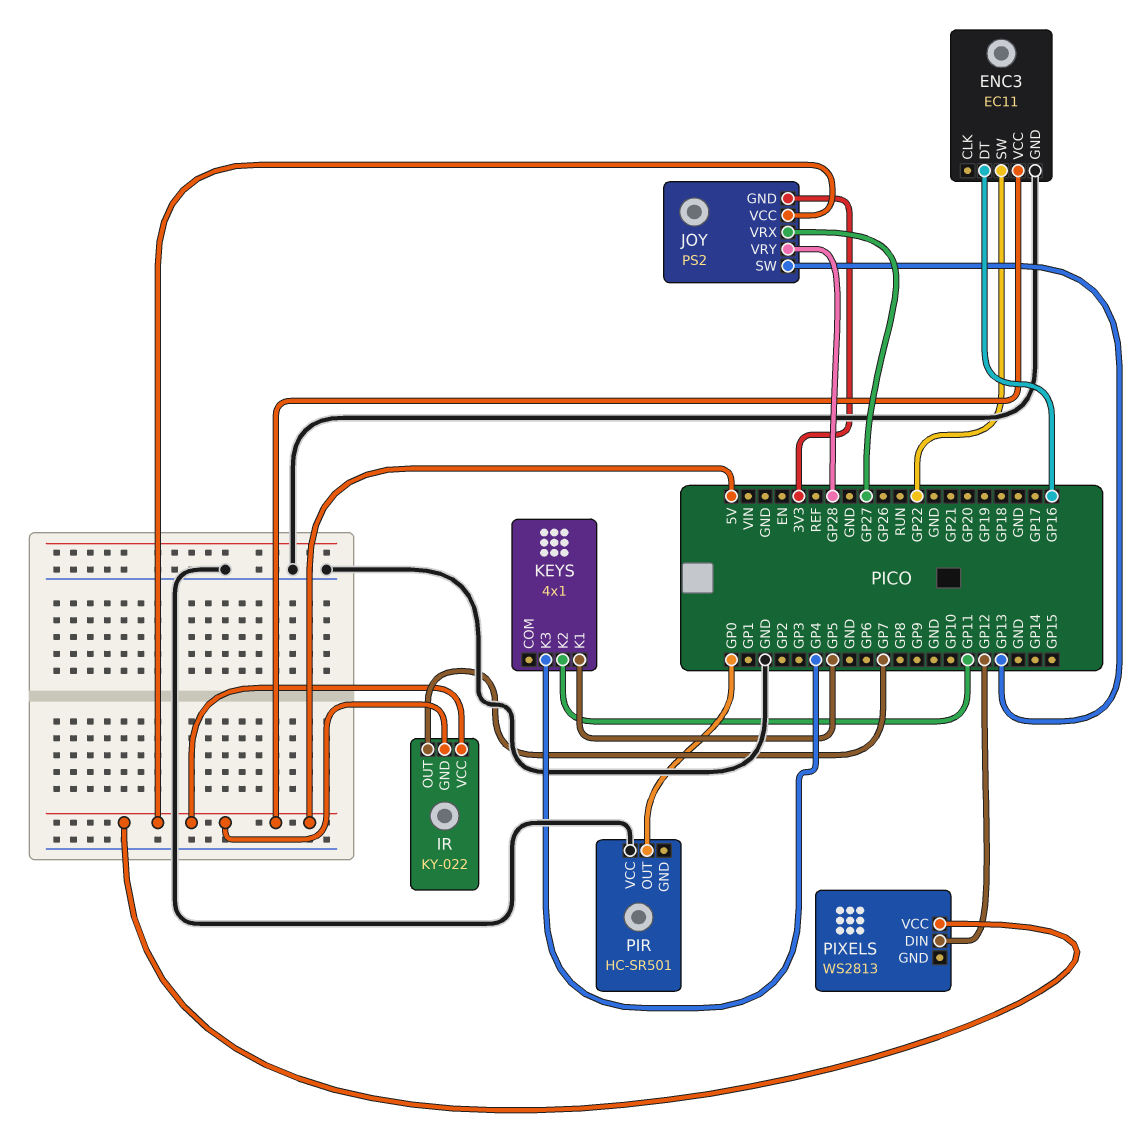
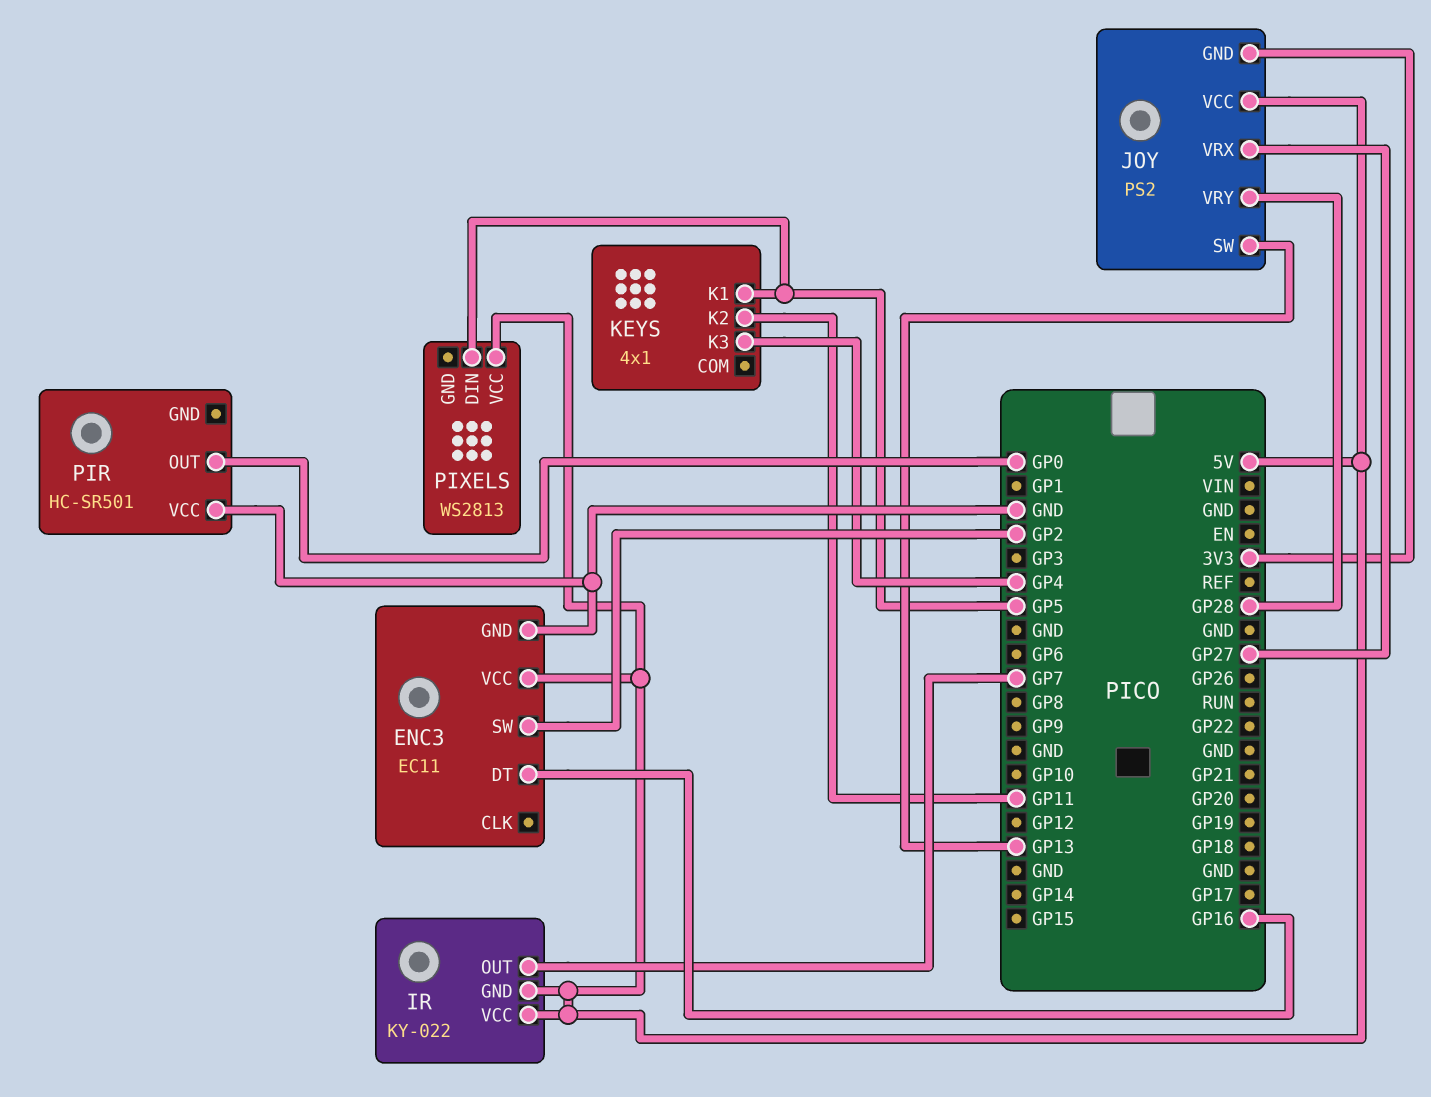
ENC3 pin SW: GP22 -> GP2
PIXELS pin DIN: GP12 -> GP5

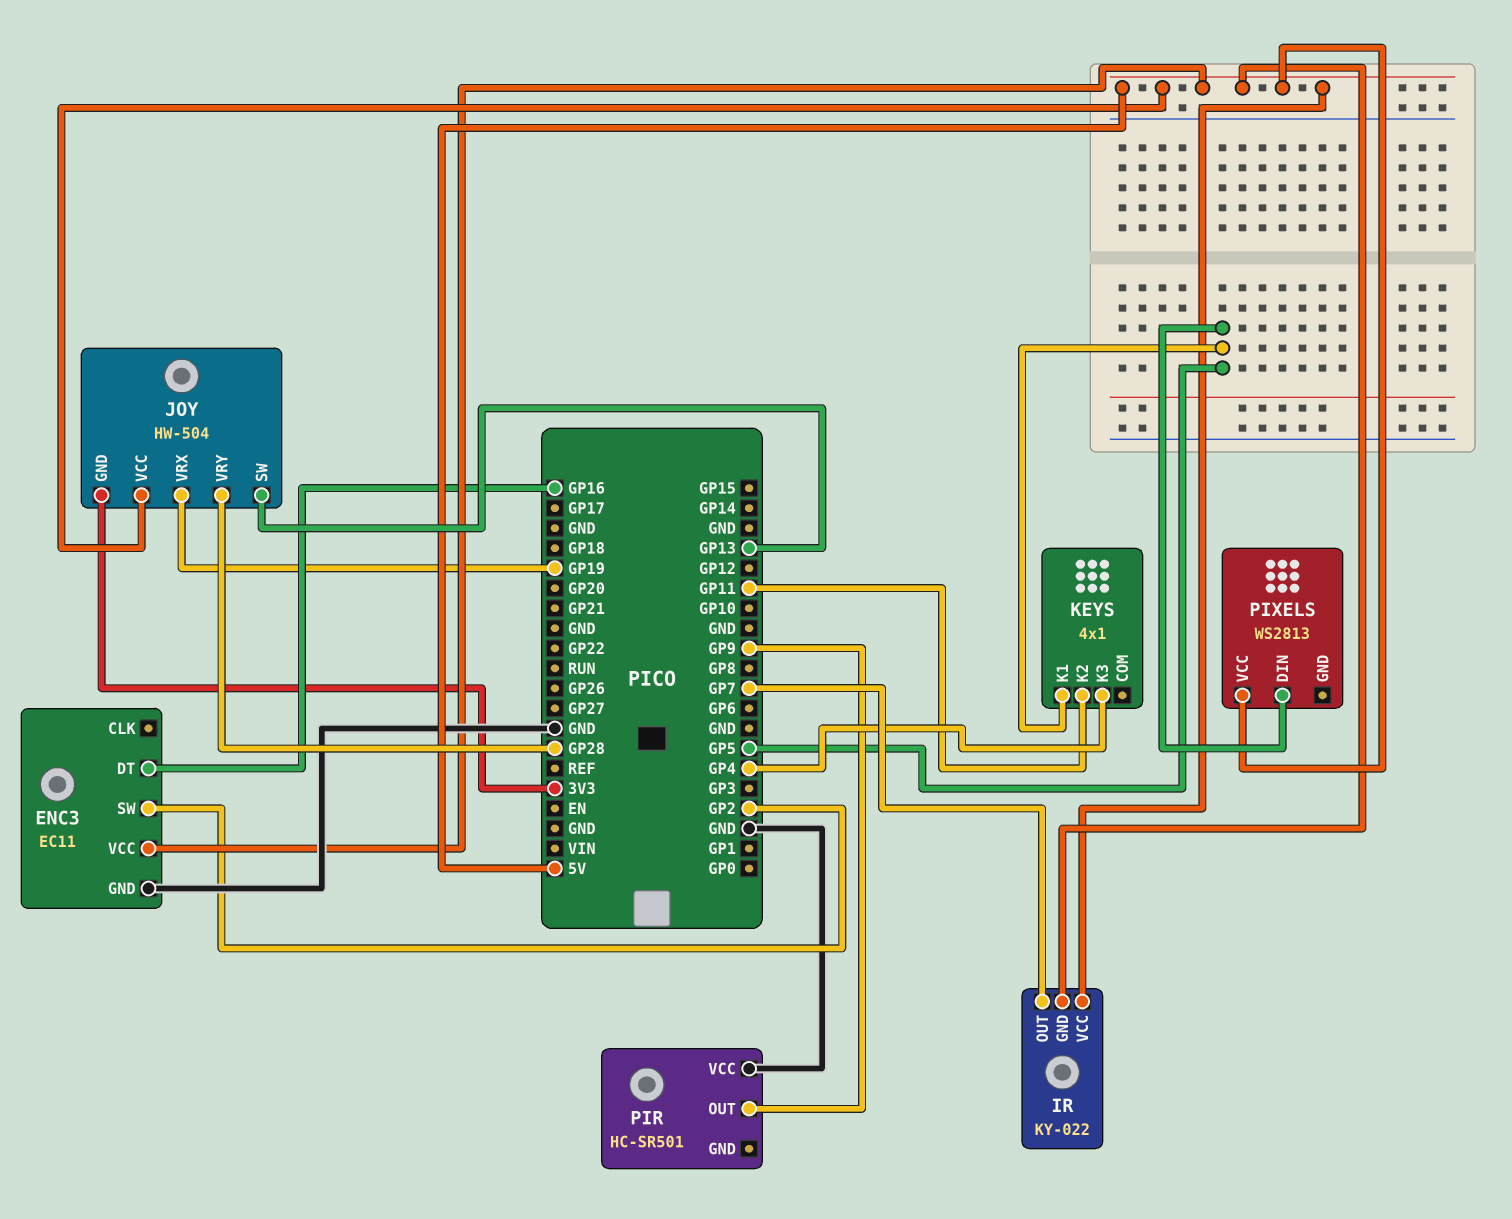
JOY: PS2 -> HW-504
JOY pin VRX: GP27 -> GP19
PIR pin OUT: GP0 -> GP9

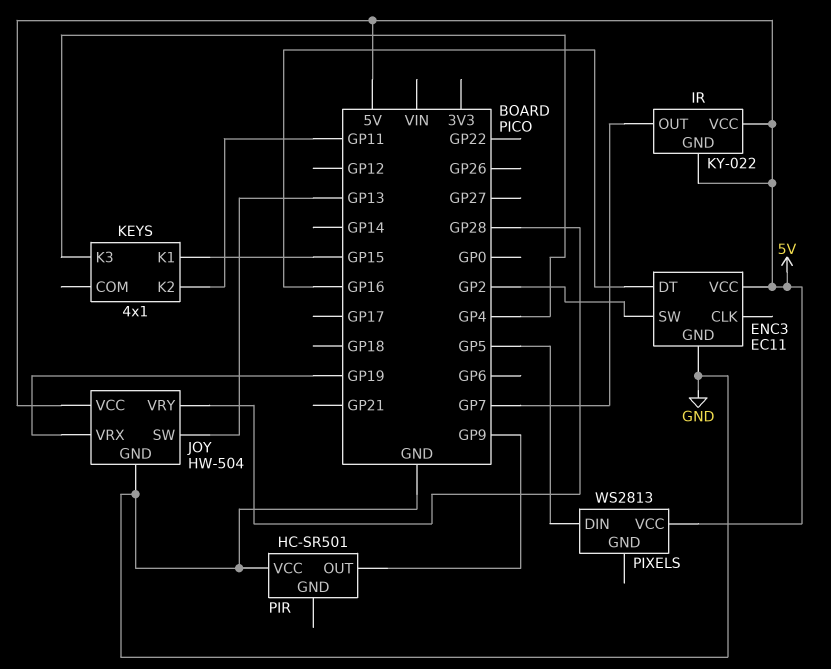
JOY pin GND: 3V3 -> GND
KEYS pin K1: GP5 -> GP15

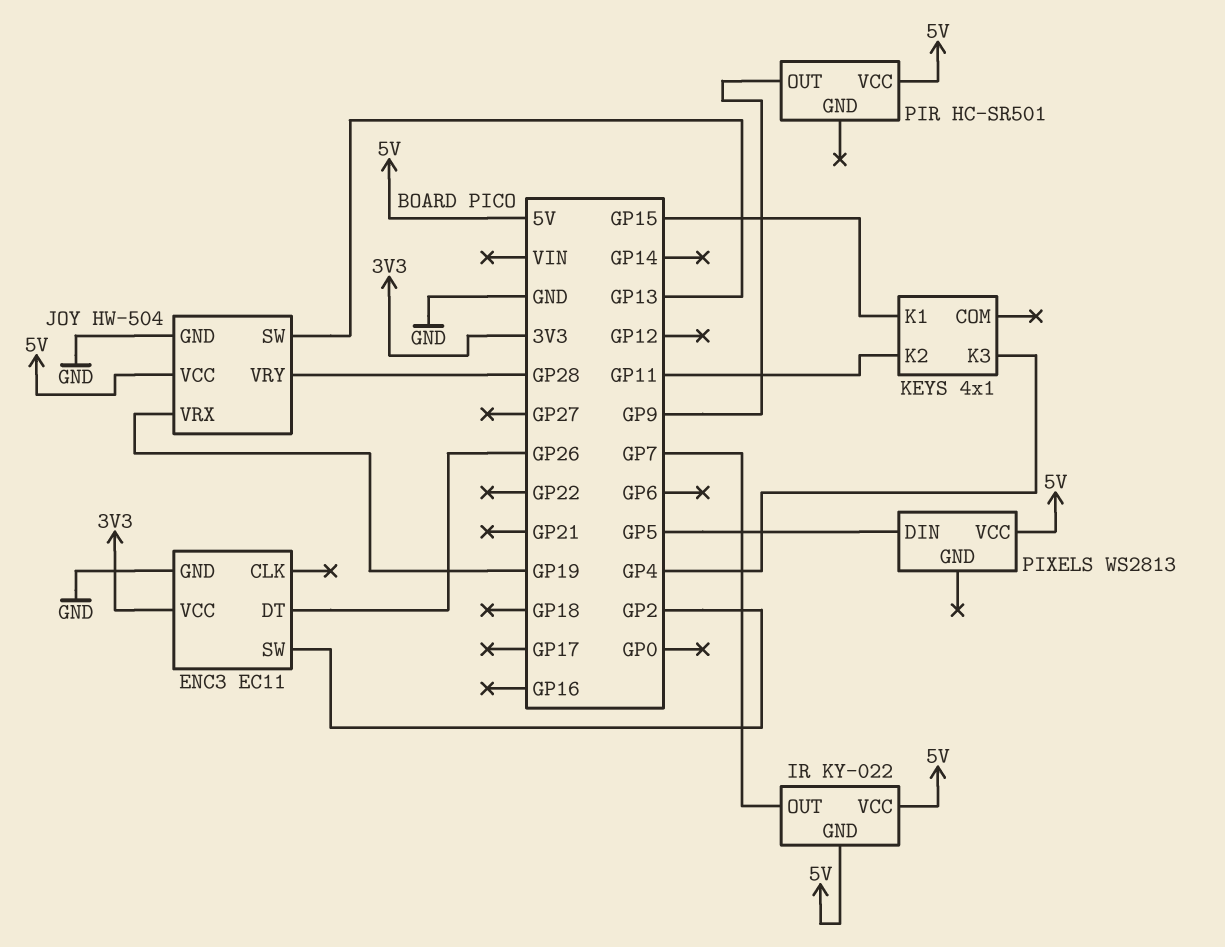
ENC3 pin DT: GP16 -> GP26
ENC3 pin VCC: 5V -> 3V3
PIR pin VCC: GND -> 5V

